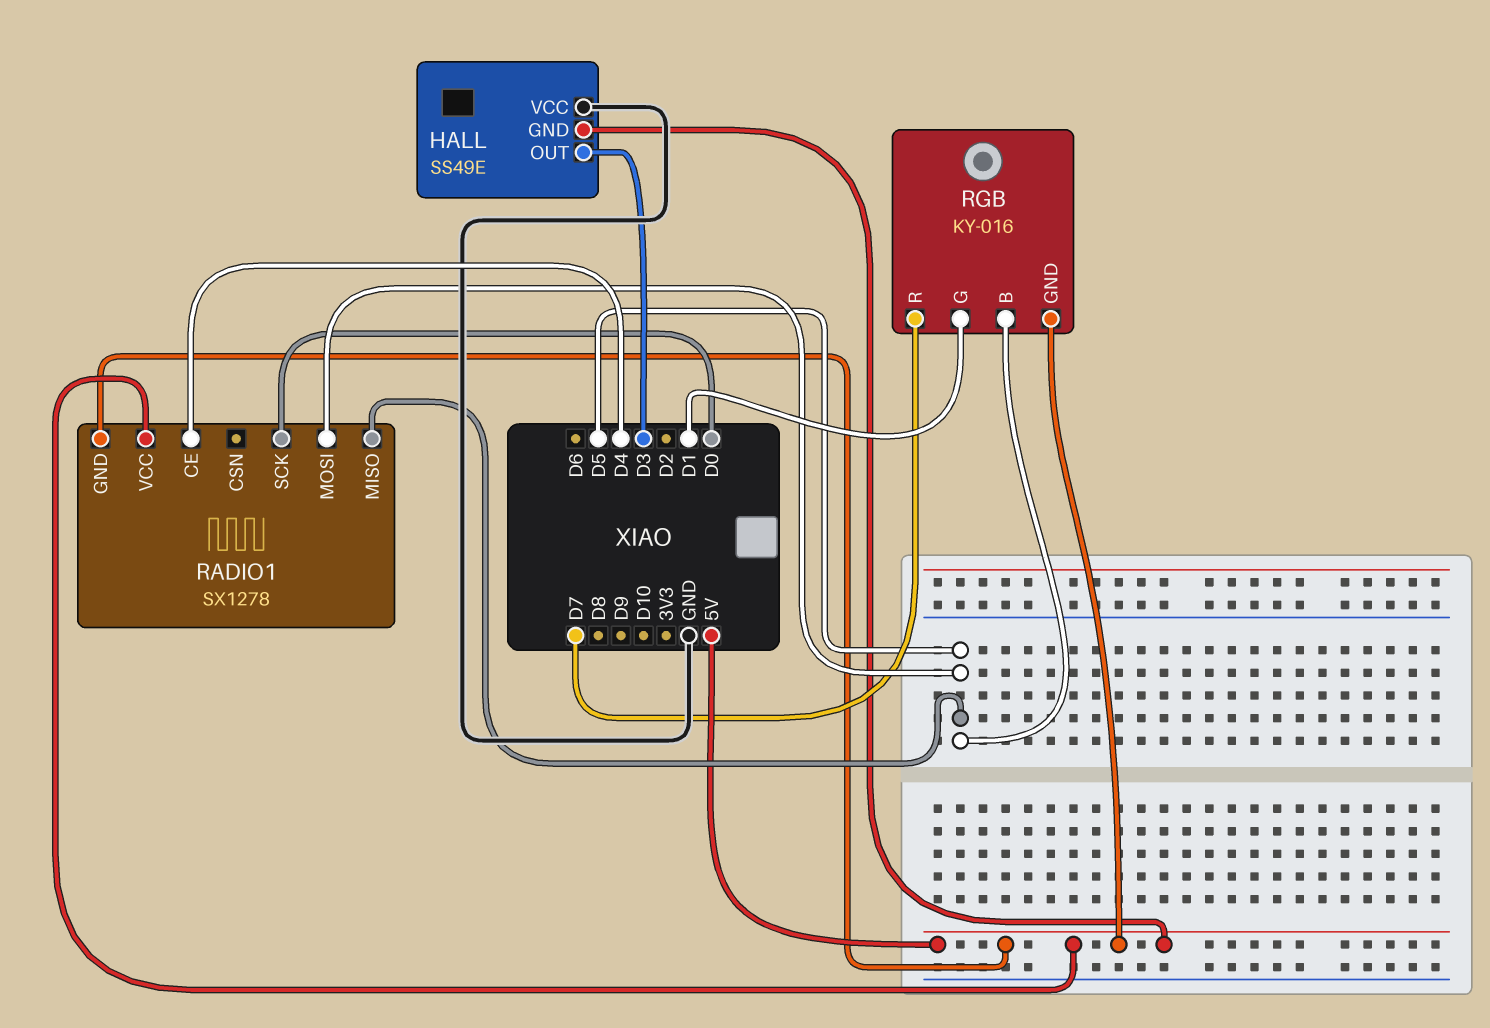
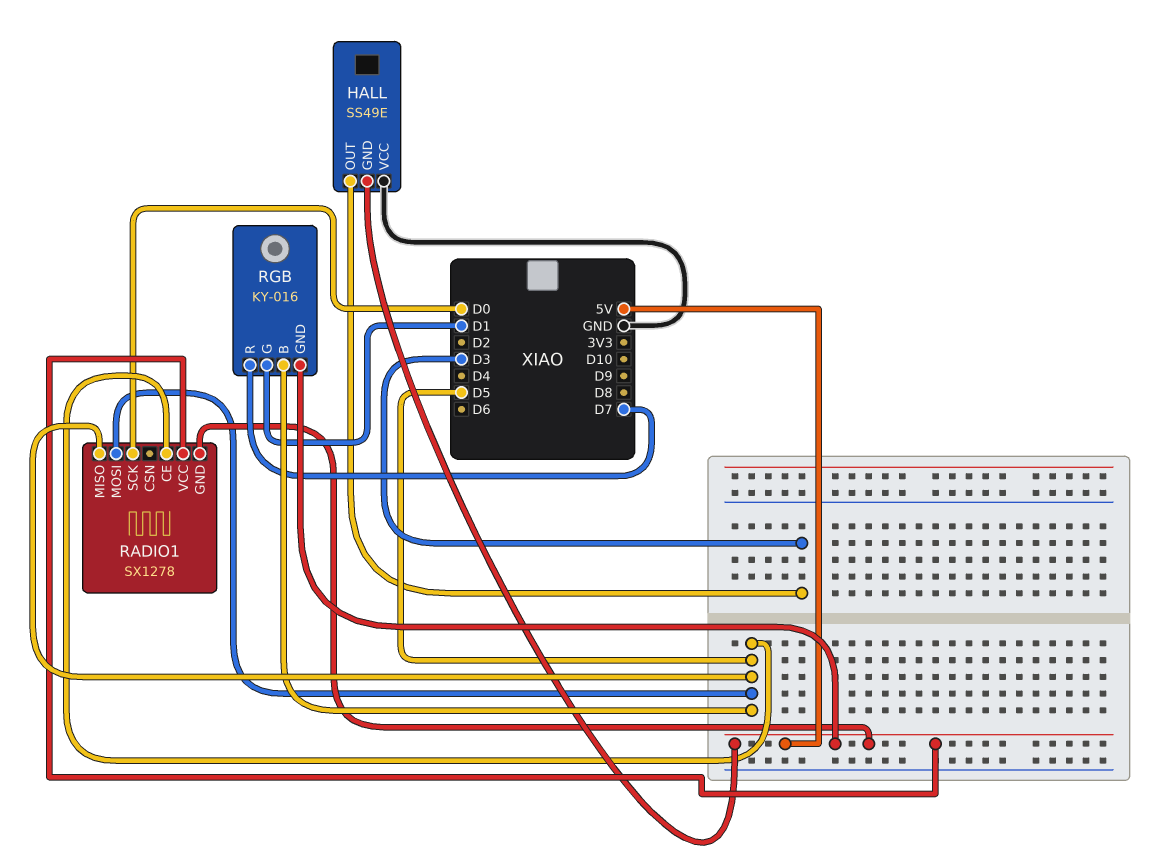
RADIO1 pin CE: D4 -> D5

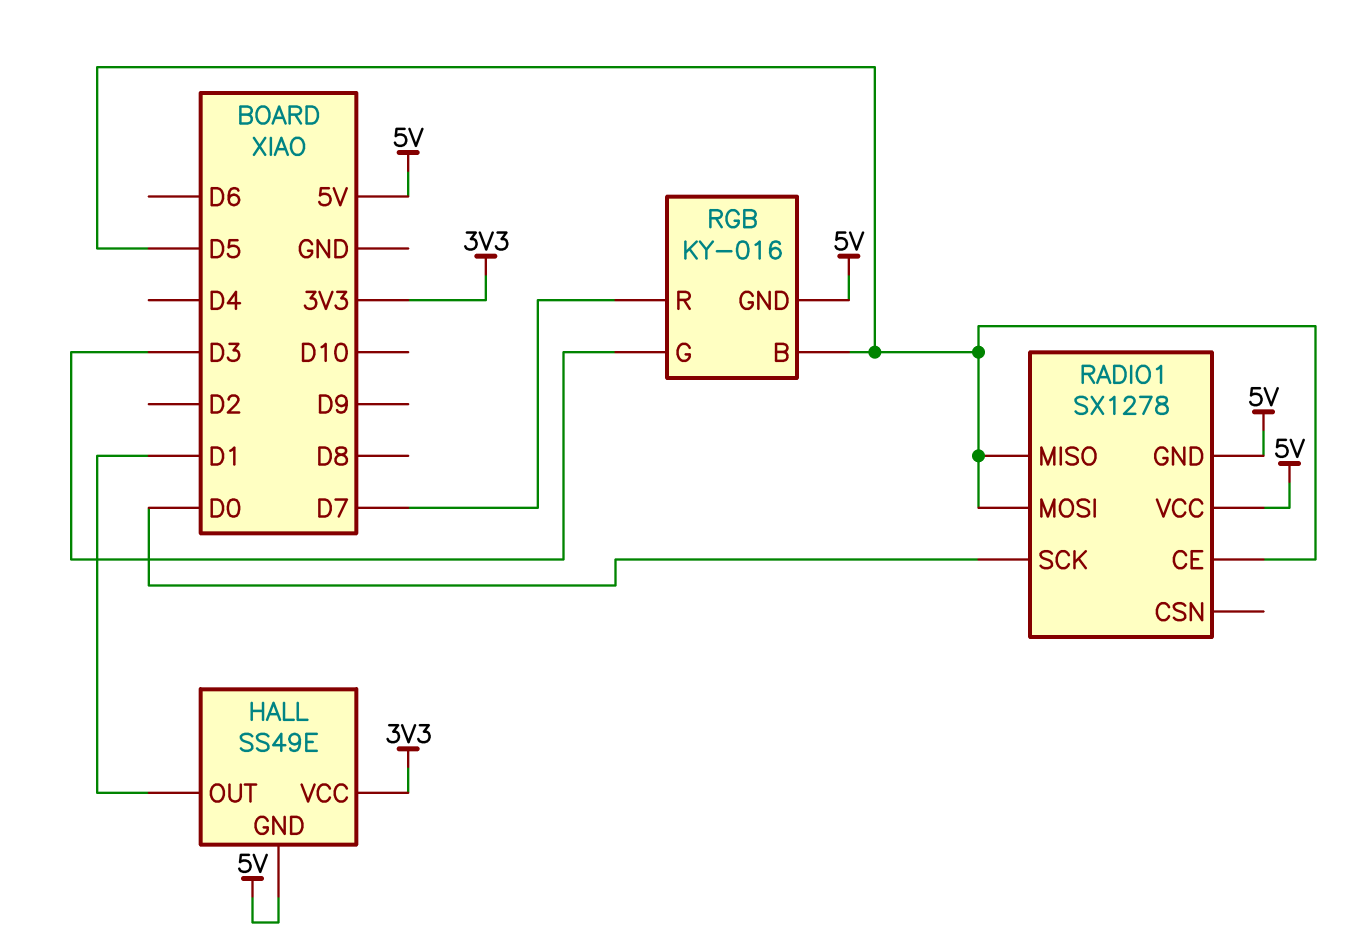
HALL pin OUT: D3 -> D1
HALL pin VCC: GND -> 3V3
RGB pin G: D1 -> D3

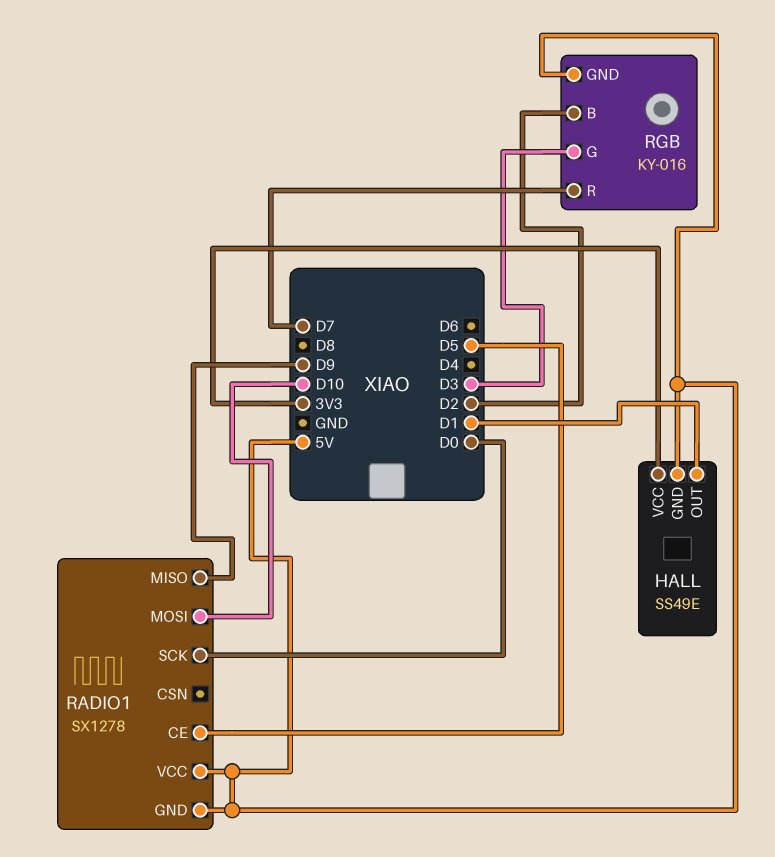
RADIO1 pin MISO: D5 -> D9
RADIO1 pin MOSI: D5 -> D10
RGB pin B: D5 -> D2

